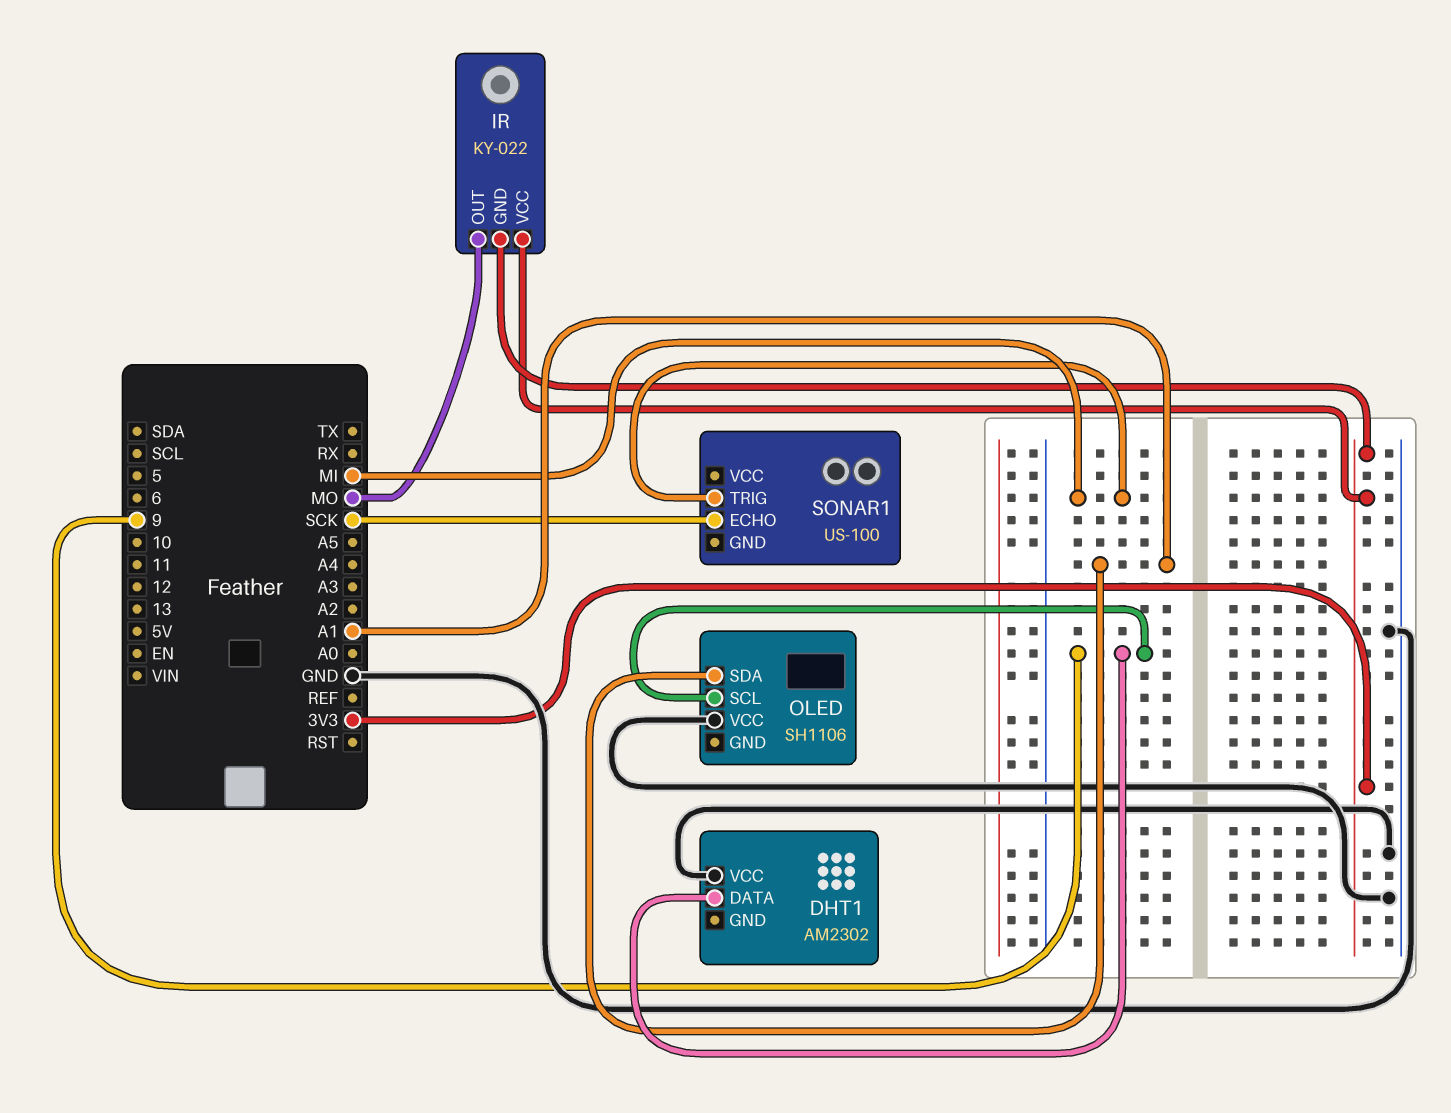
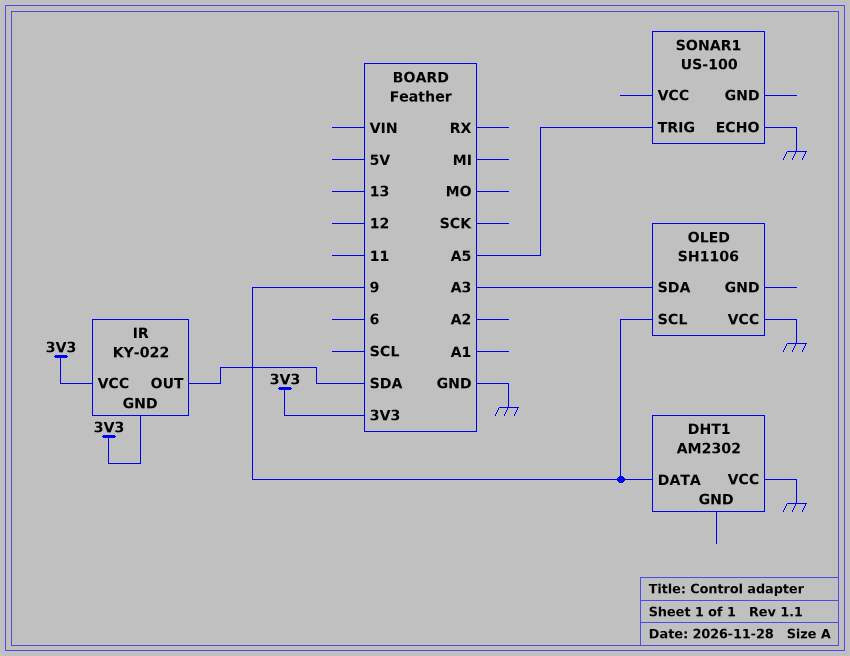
IR pin OUT: MO -> SDA
OLED pin SDA: A1 -> A3
SONAR1 pin ECHO: SCK -> GND
SONAR1 pin TRIG: MI -> A5

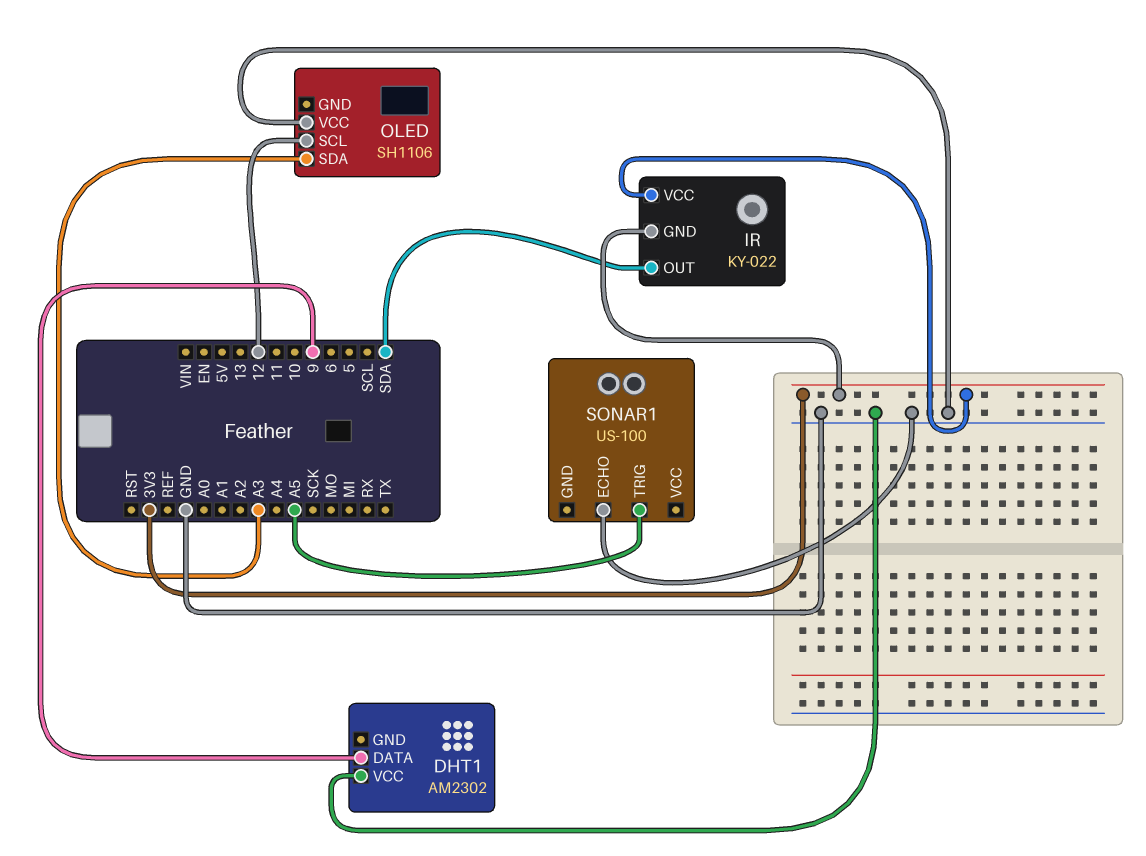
OLED pin SCL: 9 -> 12

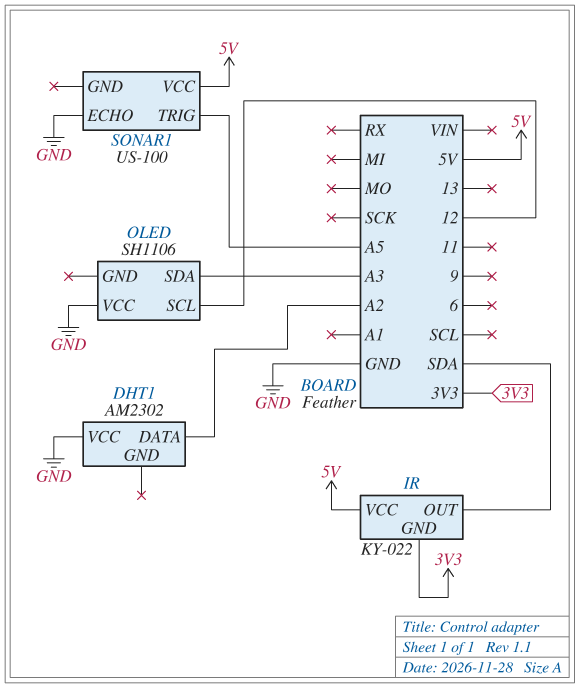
DHT1 pin DATA: 9 -> A2
IR pin VCC: 3V3 -> 5V
SONAR1 pin VCC: none -> 5V

